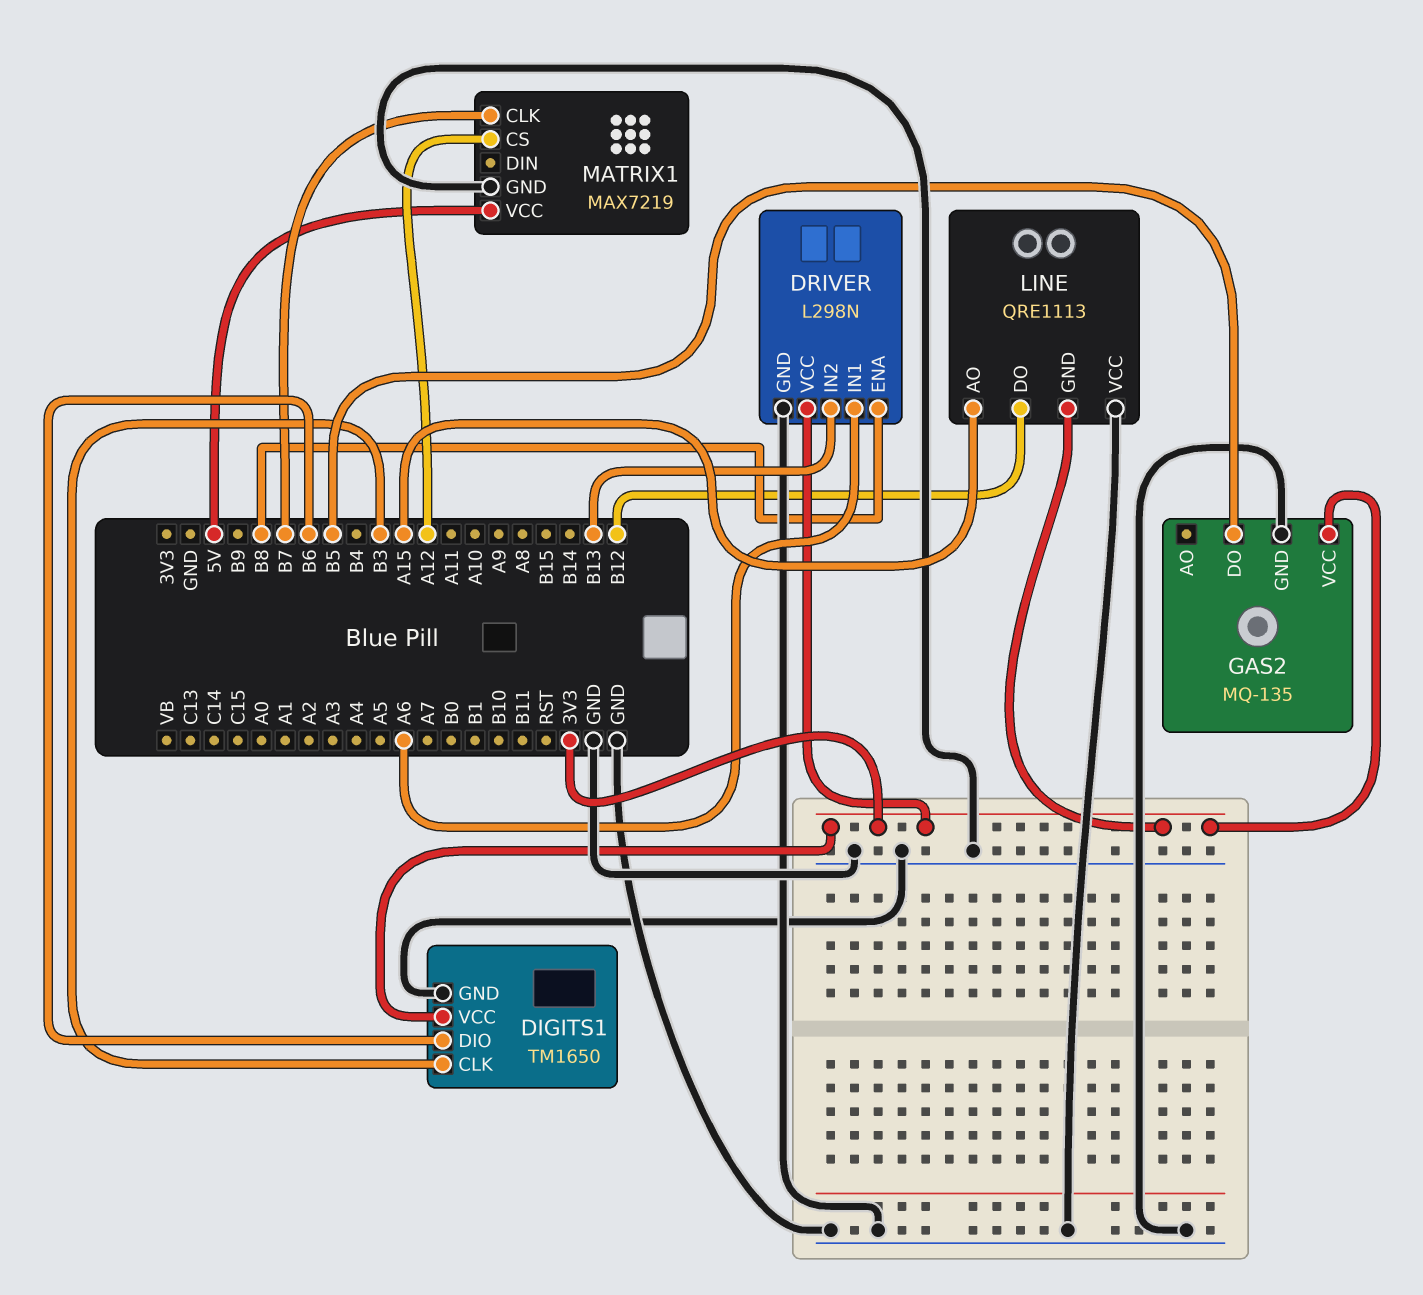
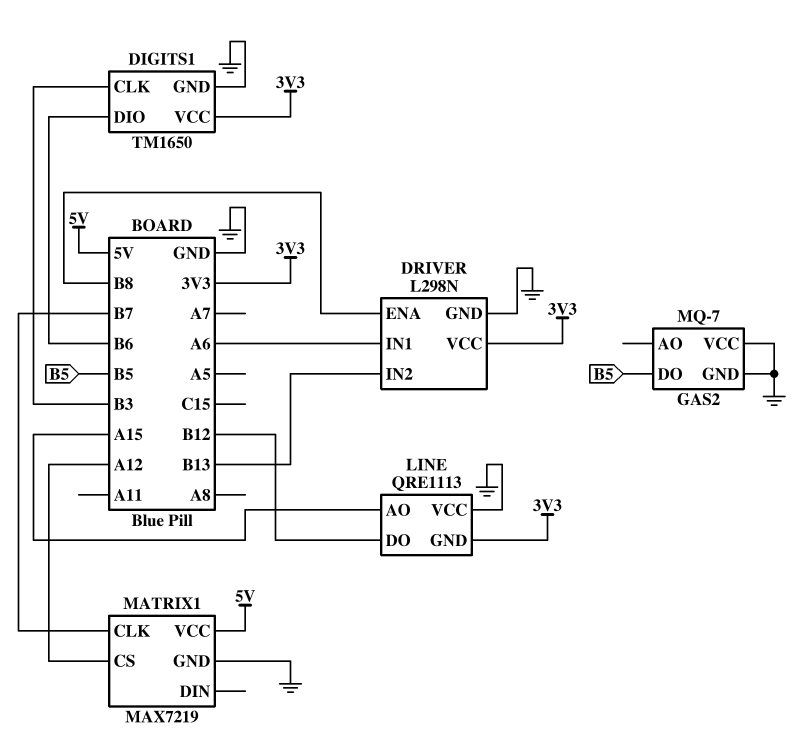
GAS2: MQ-135 -> MQ-7
GAS2 pin VCC: 3V3 -> GND

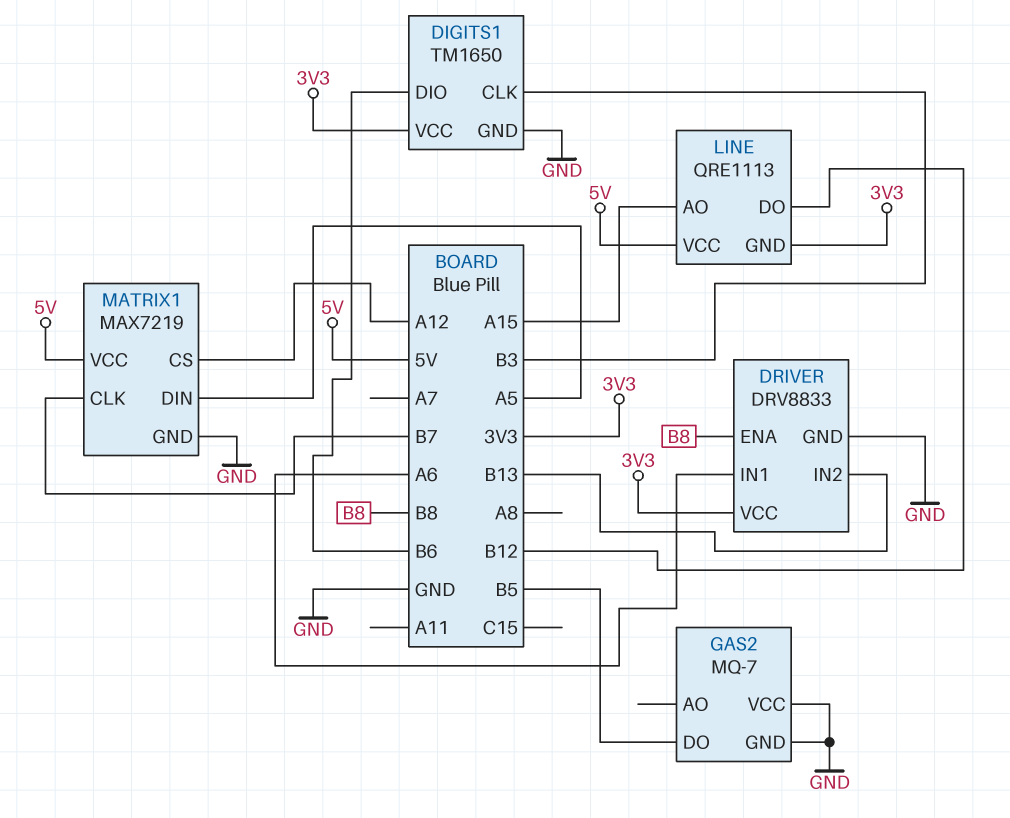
DRIVER: L298N -> DRV8833
LINE pin VCC: GND -> 5V
MATRIX1 pin DIN: none -> A5

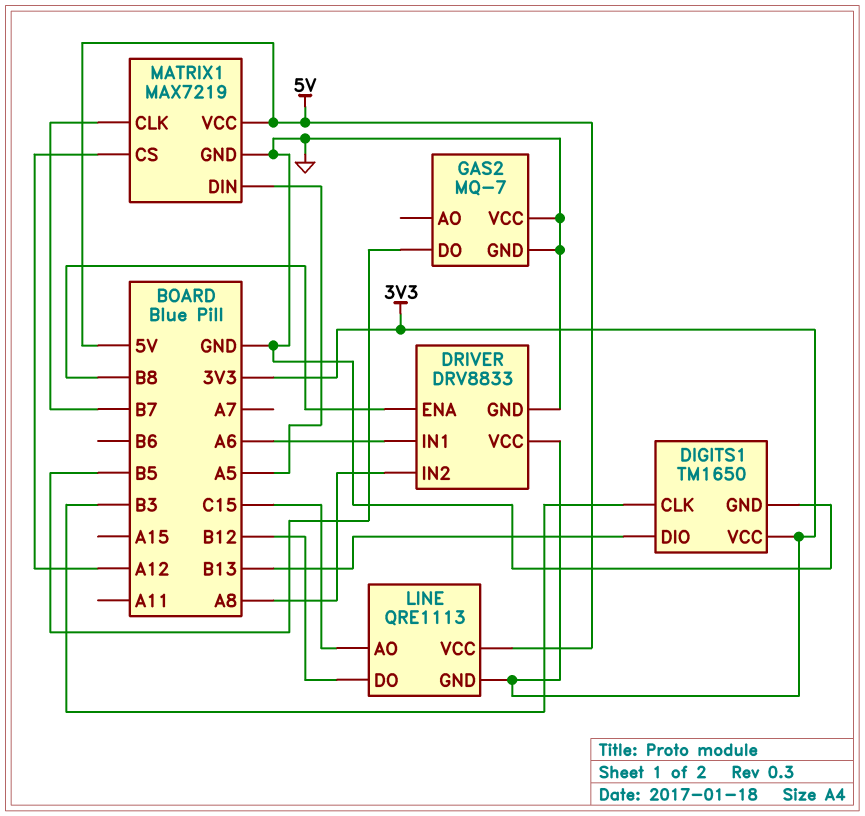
DIGITS1 pin DIO: B6 -> B13
DRIVER pin IN2: B13 -> A8
LINE pin AO: A15 -> C15

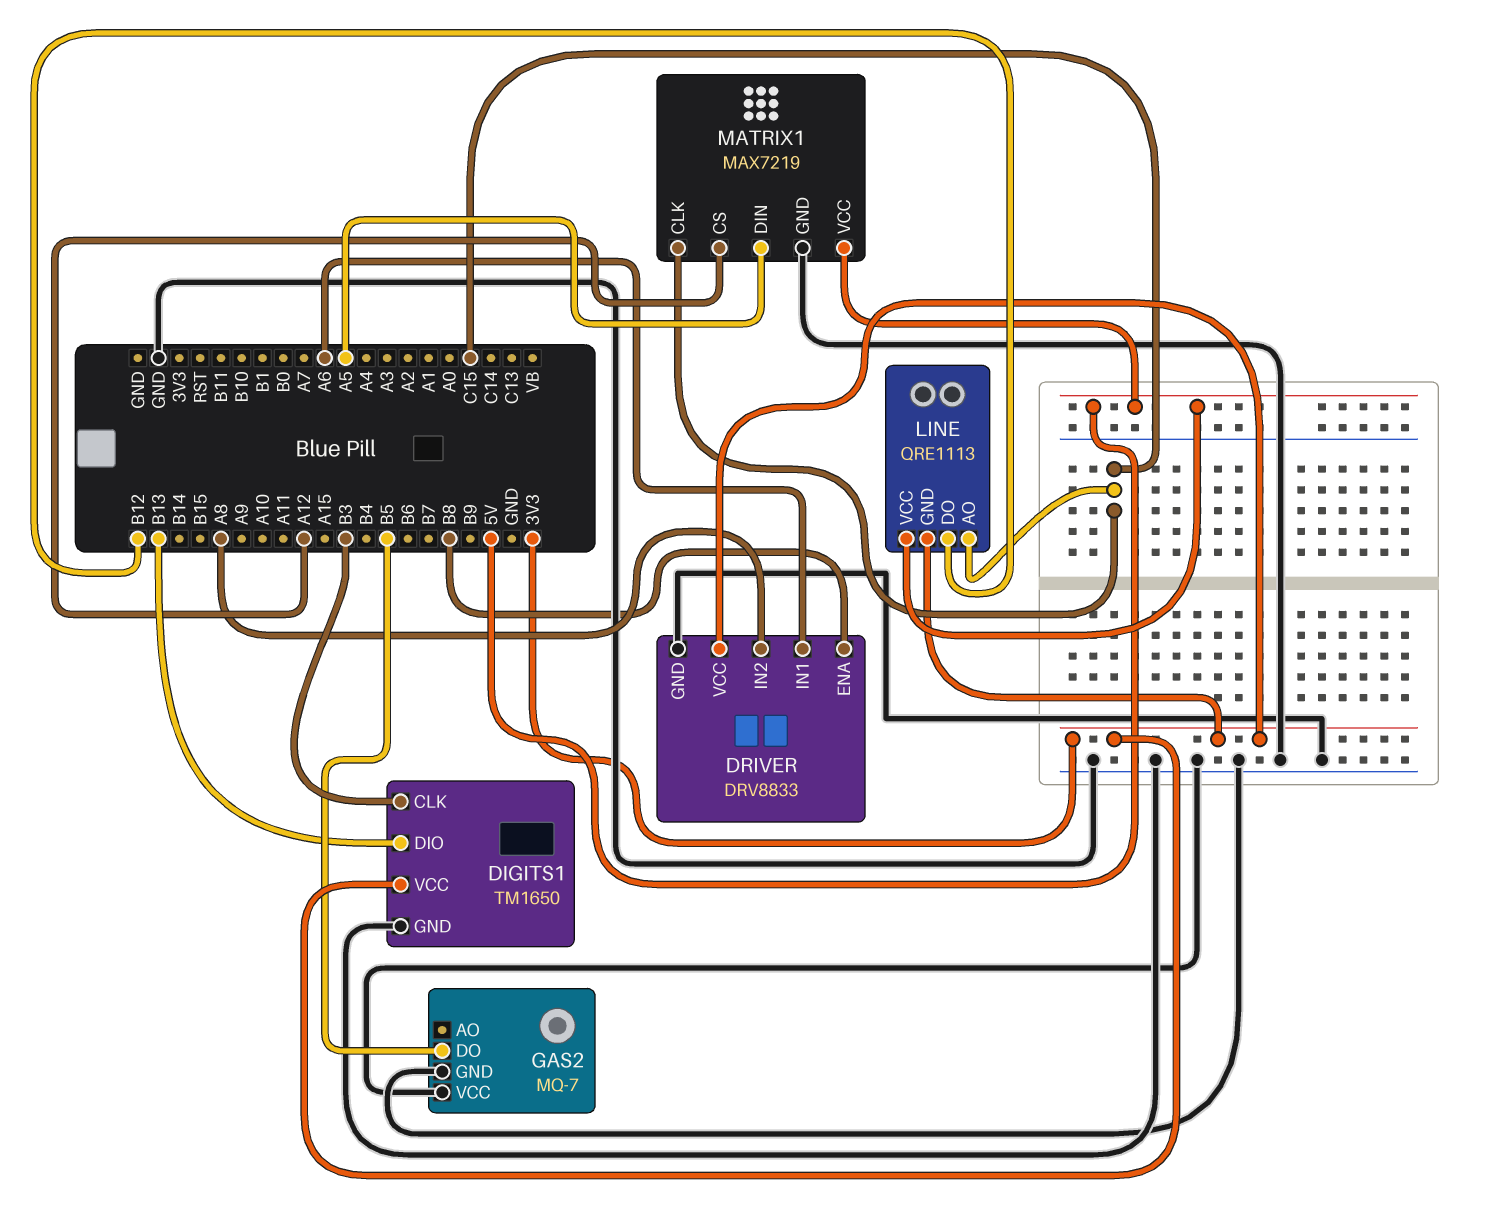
MATRIX1 pin CLK: B7 -> C15

